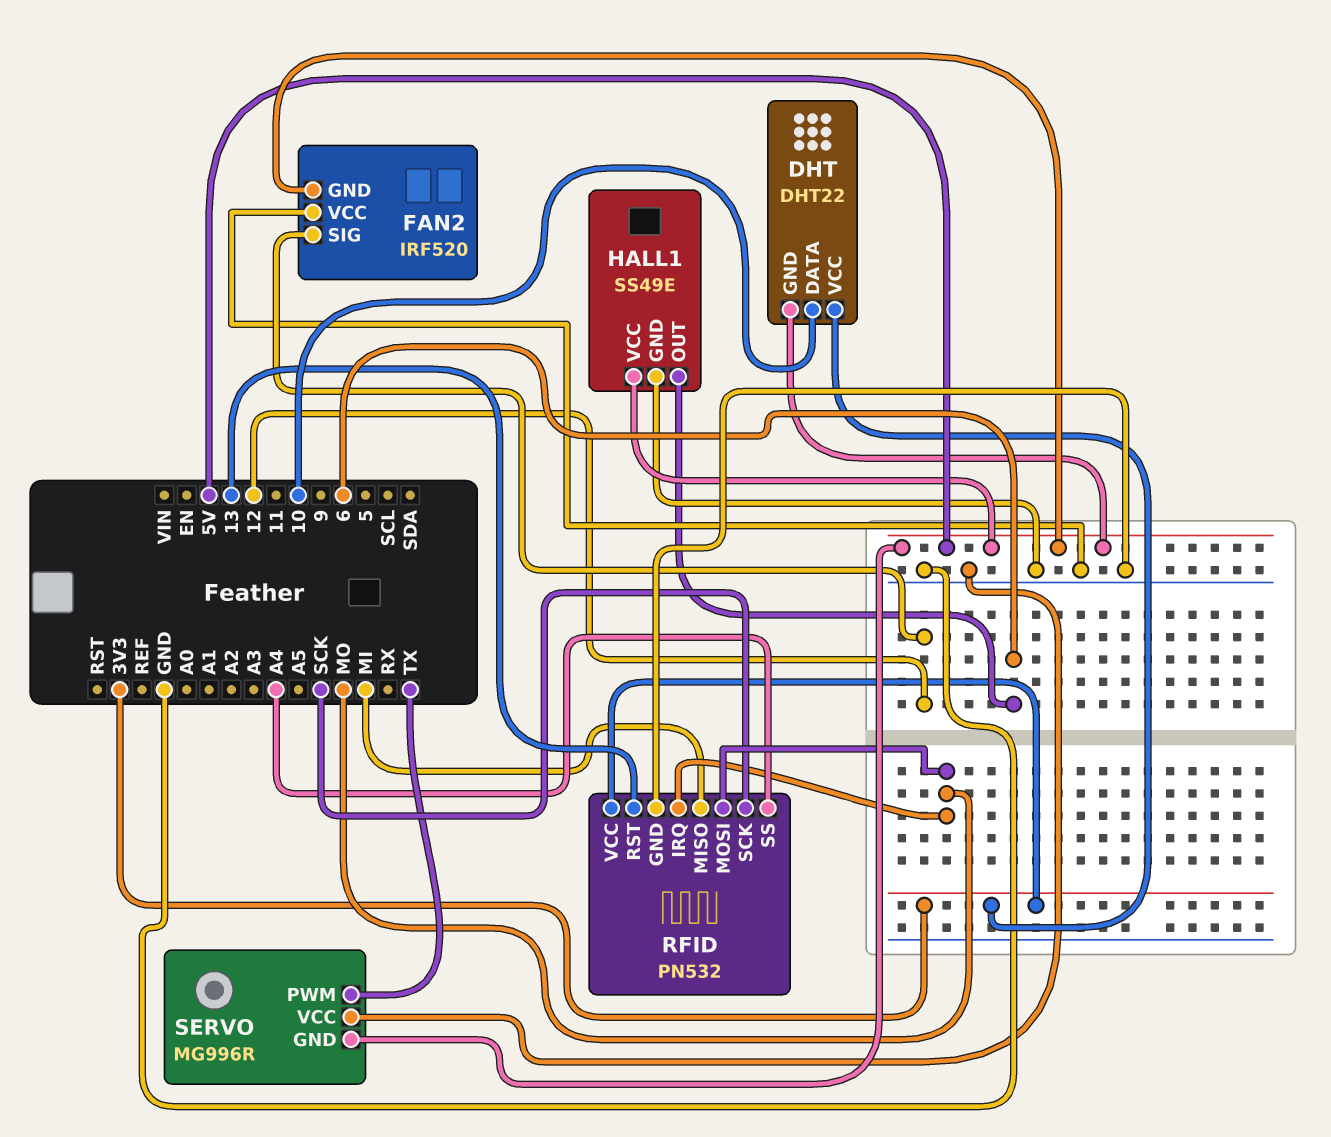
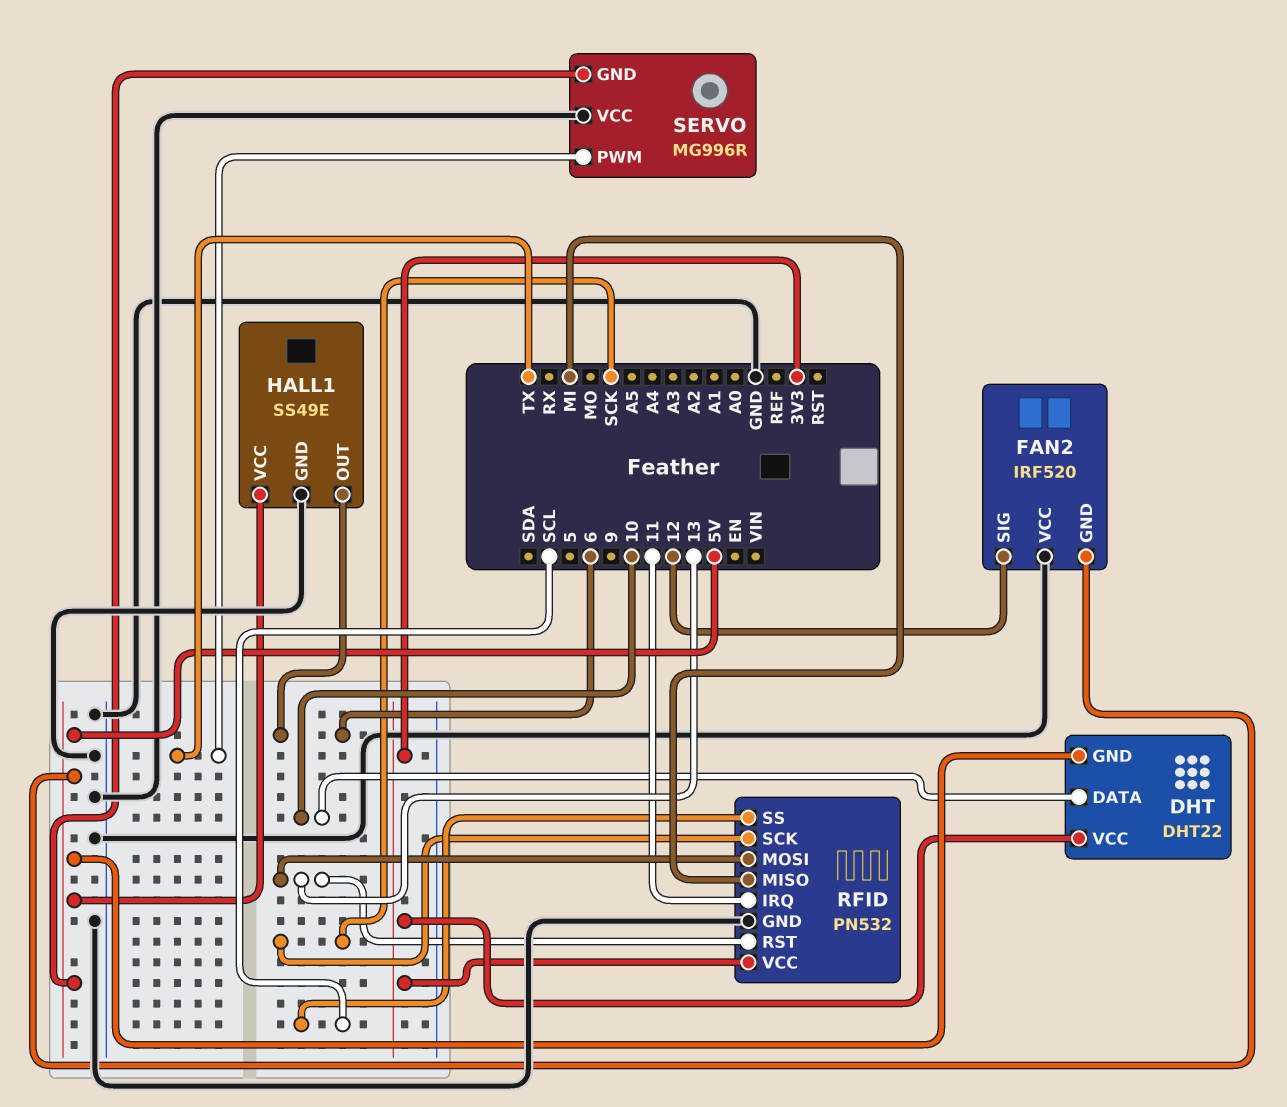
RFID pin IRQ: MO -> 11
RFID pin MOSI: MO -> 13
RFID pin SS: A4 -> SCL

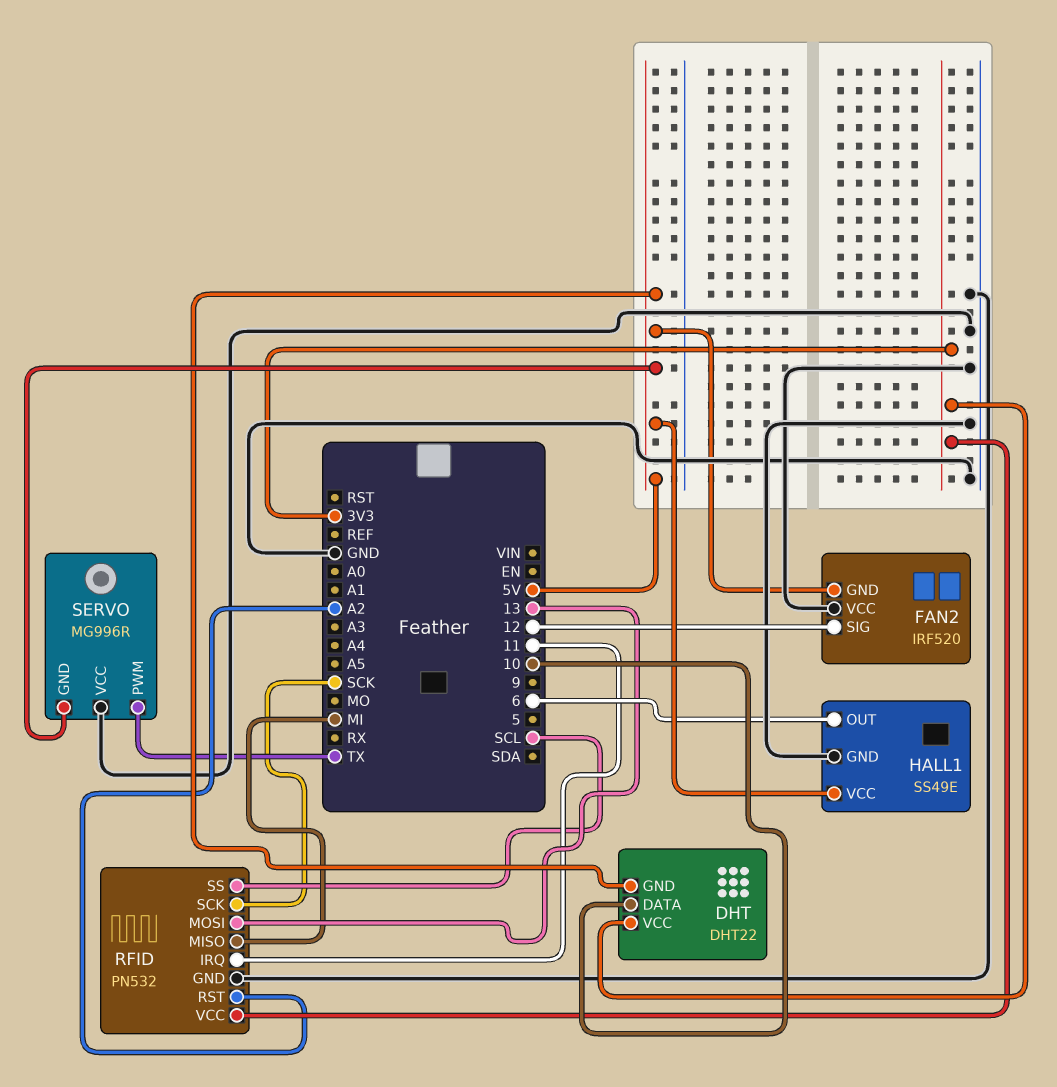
RFID pin RST: 13 -> A2

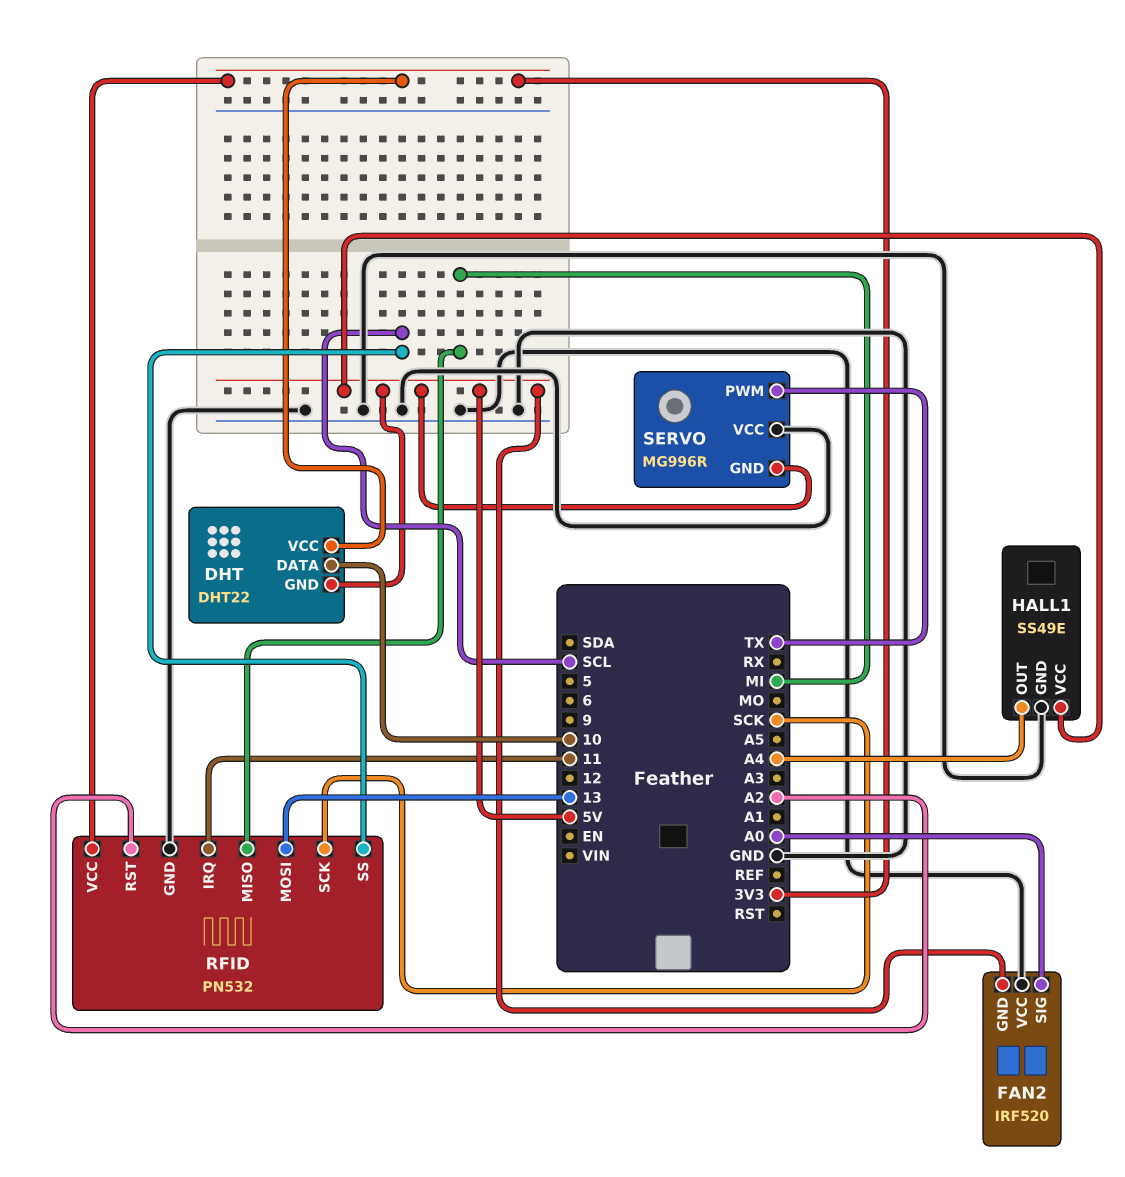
FAN2 pin SIG: 12 -> A0
HALL1 pin OUT: 6 -> A4

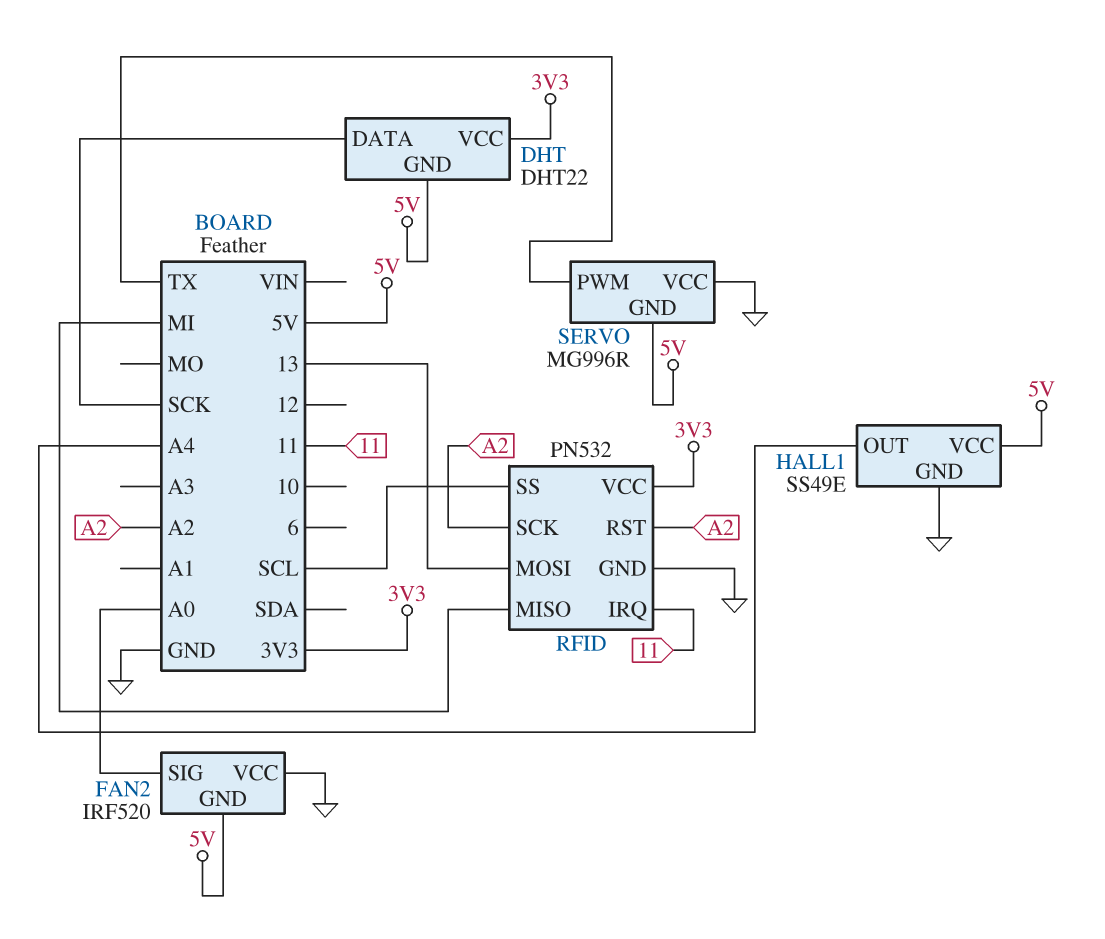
DHT pin DATA: 10 -> SCK
RFID pin SCK: SCK -> A2

